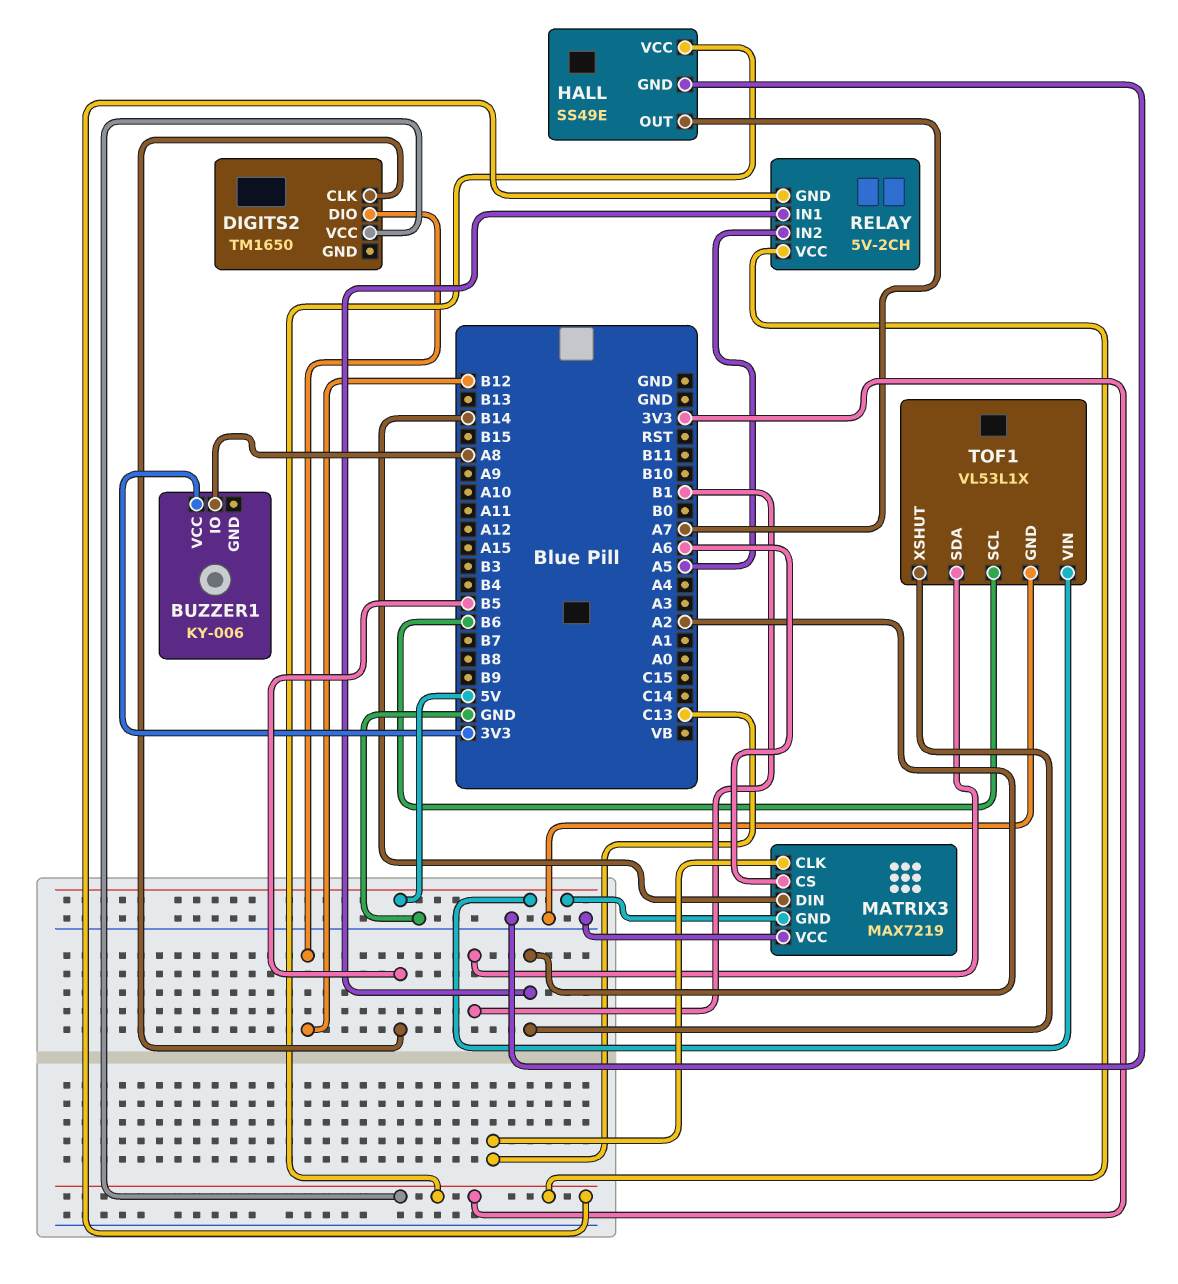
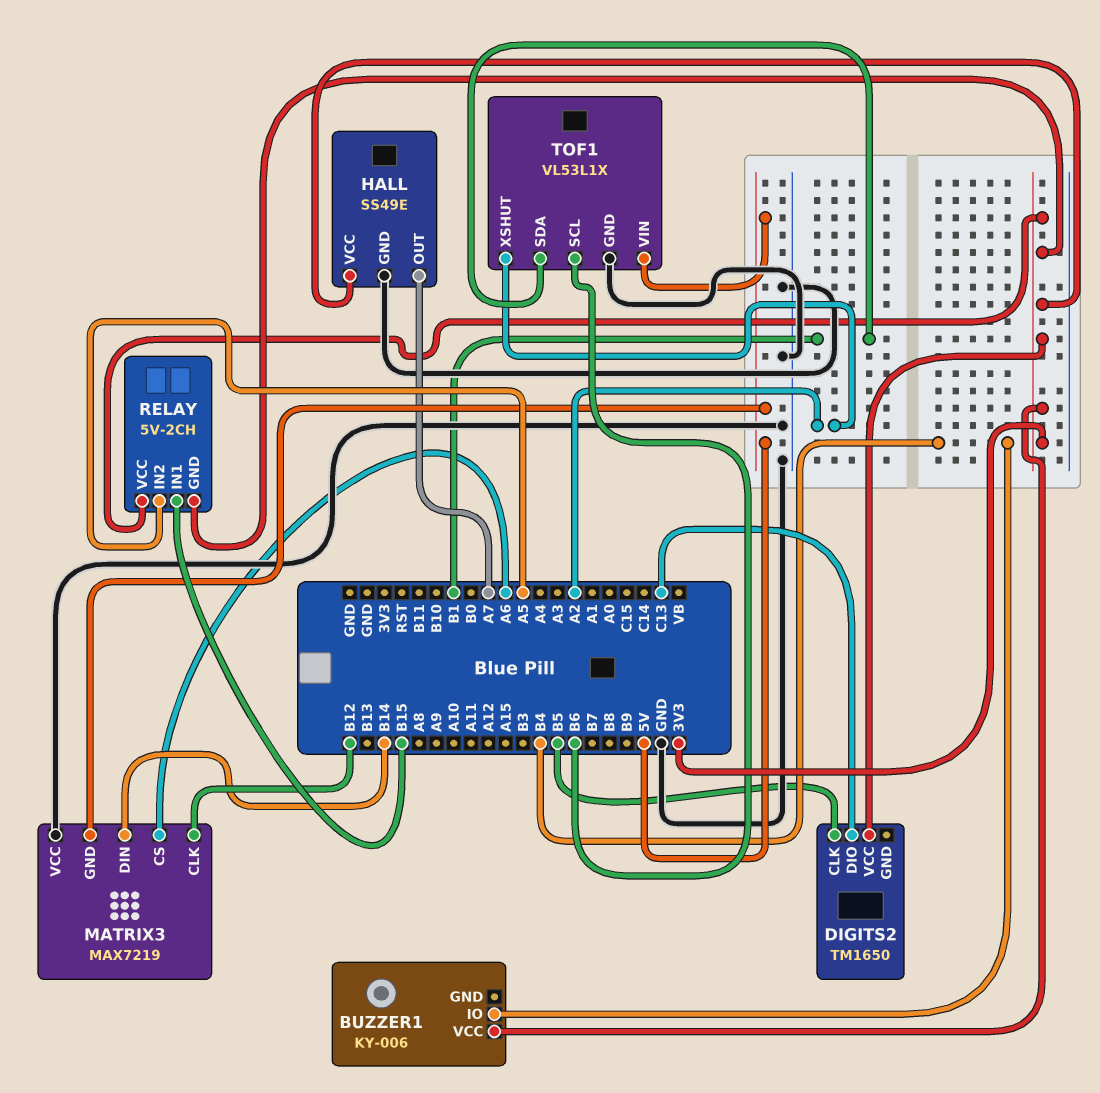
BUZZER1 pin IO: A8 -> B4
DIGITS2 pin DIO: B12 -> C13
MATRIX3 pin CLK: C13 -> B12
RELAY pin IN1: A2 -> B15

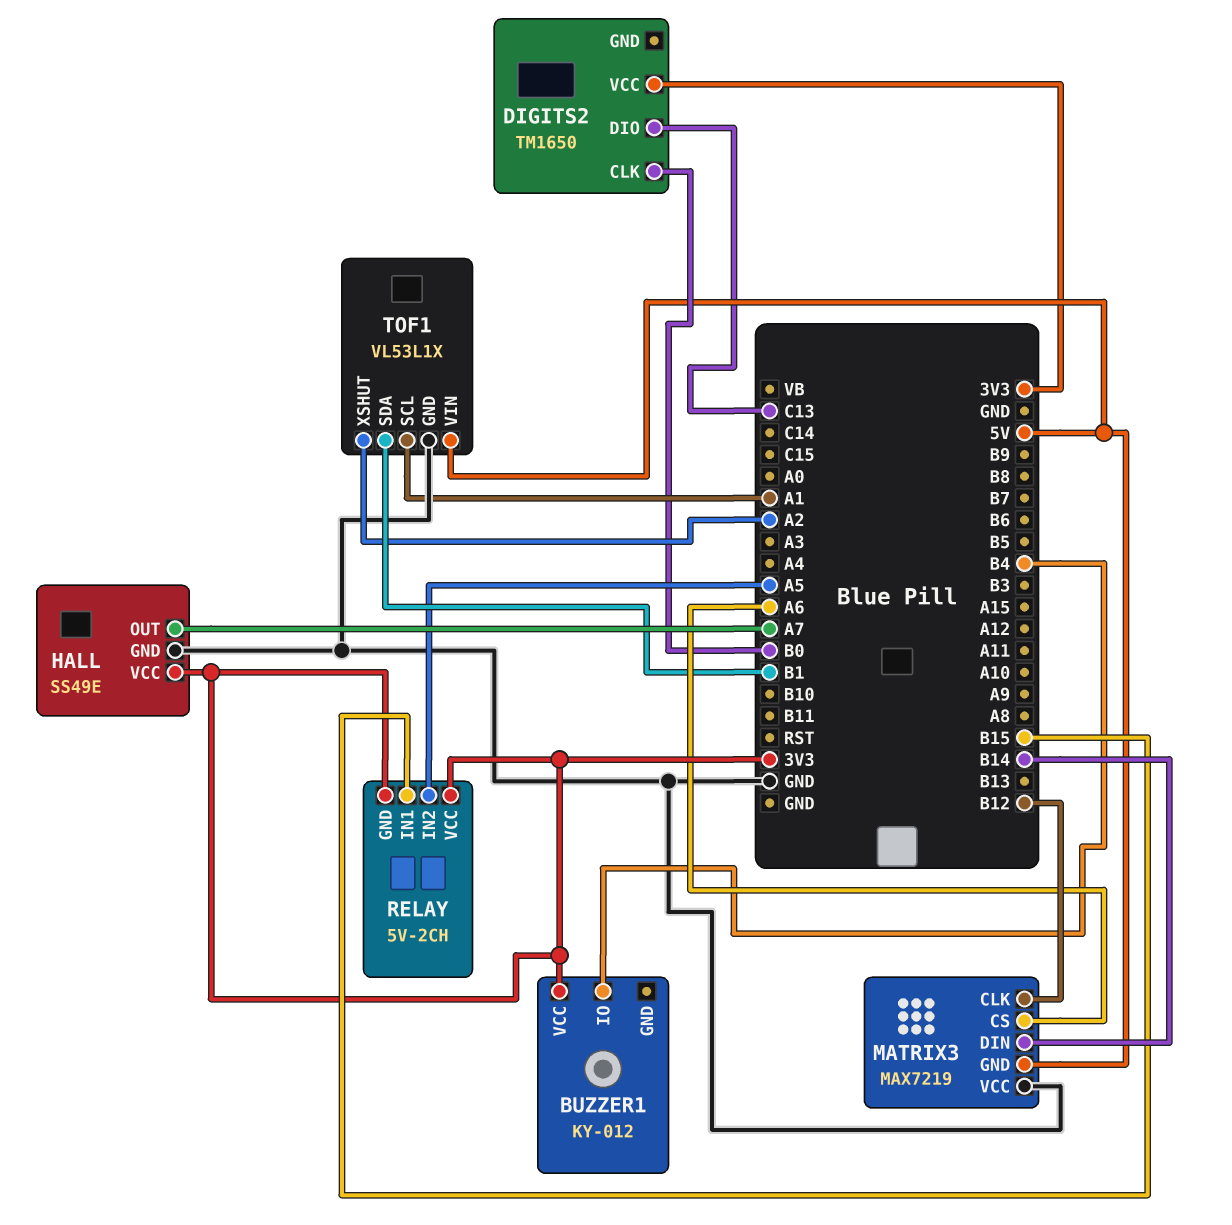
BUZZER1: KY-006 -> KY-012
DIGITS2 pin CLK: B5 -> B0
TOF1 pin SCL: B6 -> A1

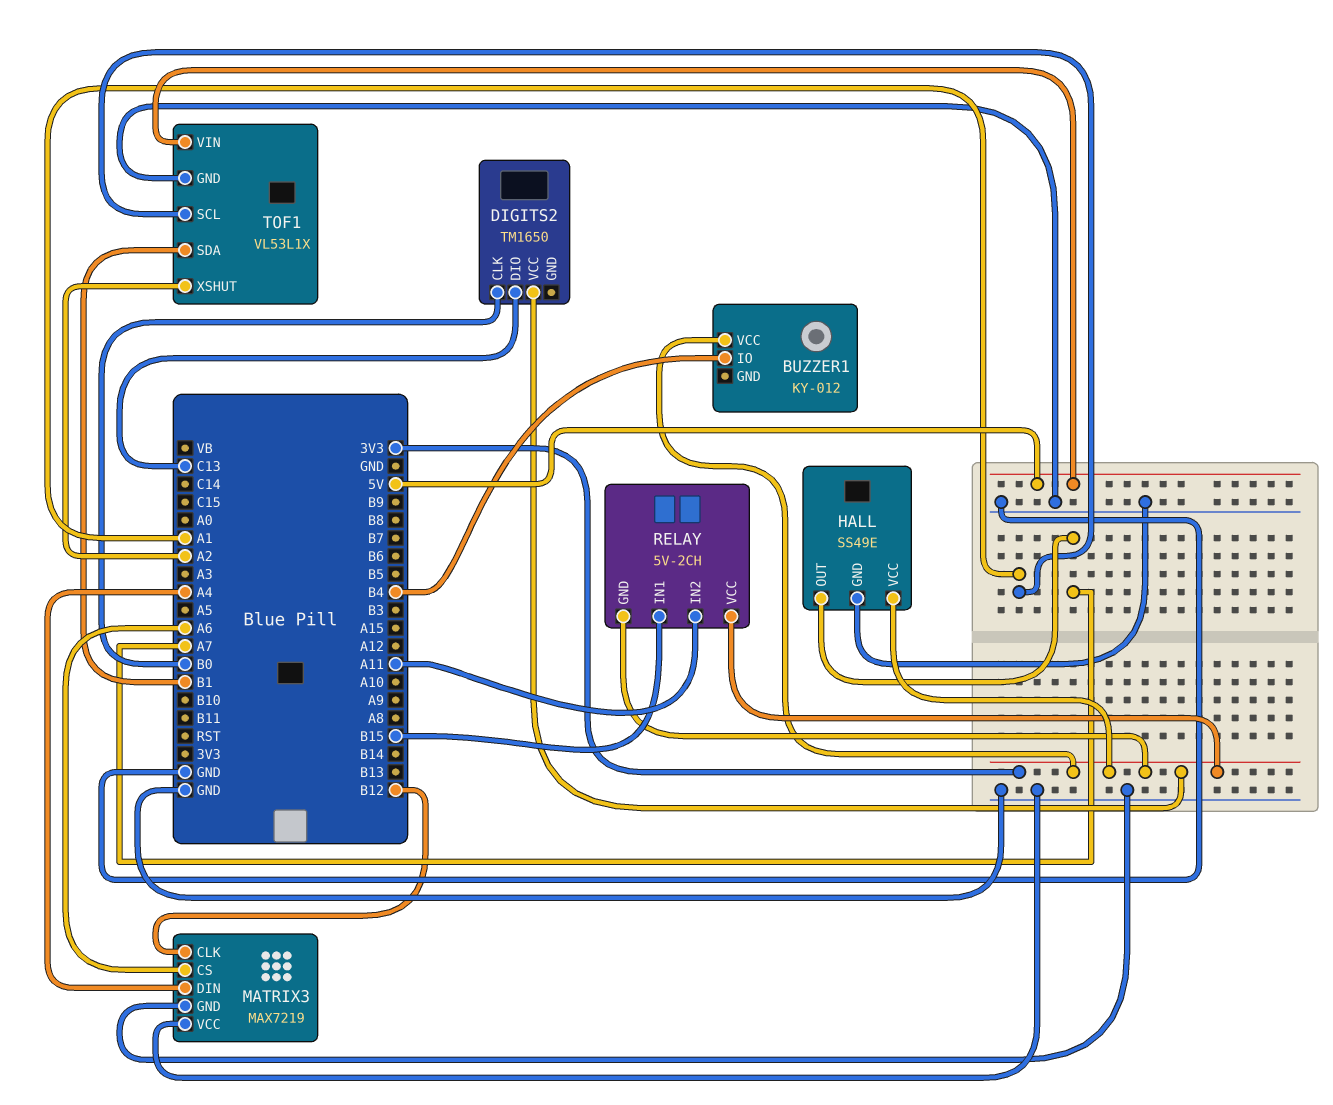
MATRIX3 pin DIN: B14 -> A4
MATRIX3 pin GND: 5V -> GND
RELAY pin IN2: A5 -> A11

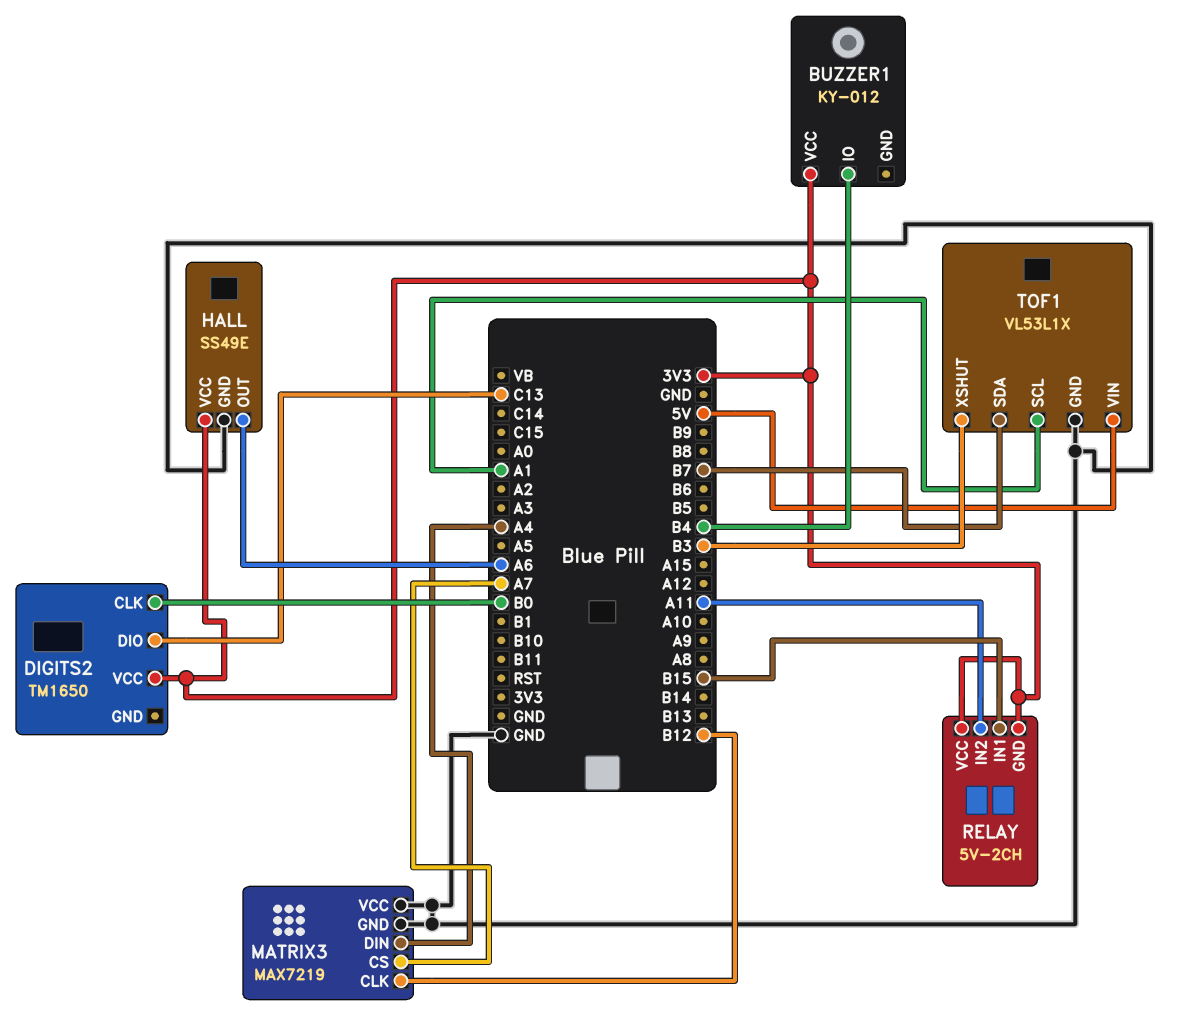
HALL pin OUT: A7 -> A6
MATRIX3 pin CS: A6 -> A7
TOF1 pin SDA: B1 -> B7
TOF1 pin XSHUT: A2 -> B3

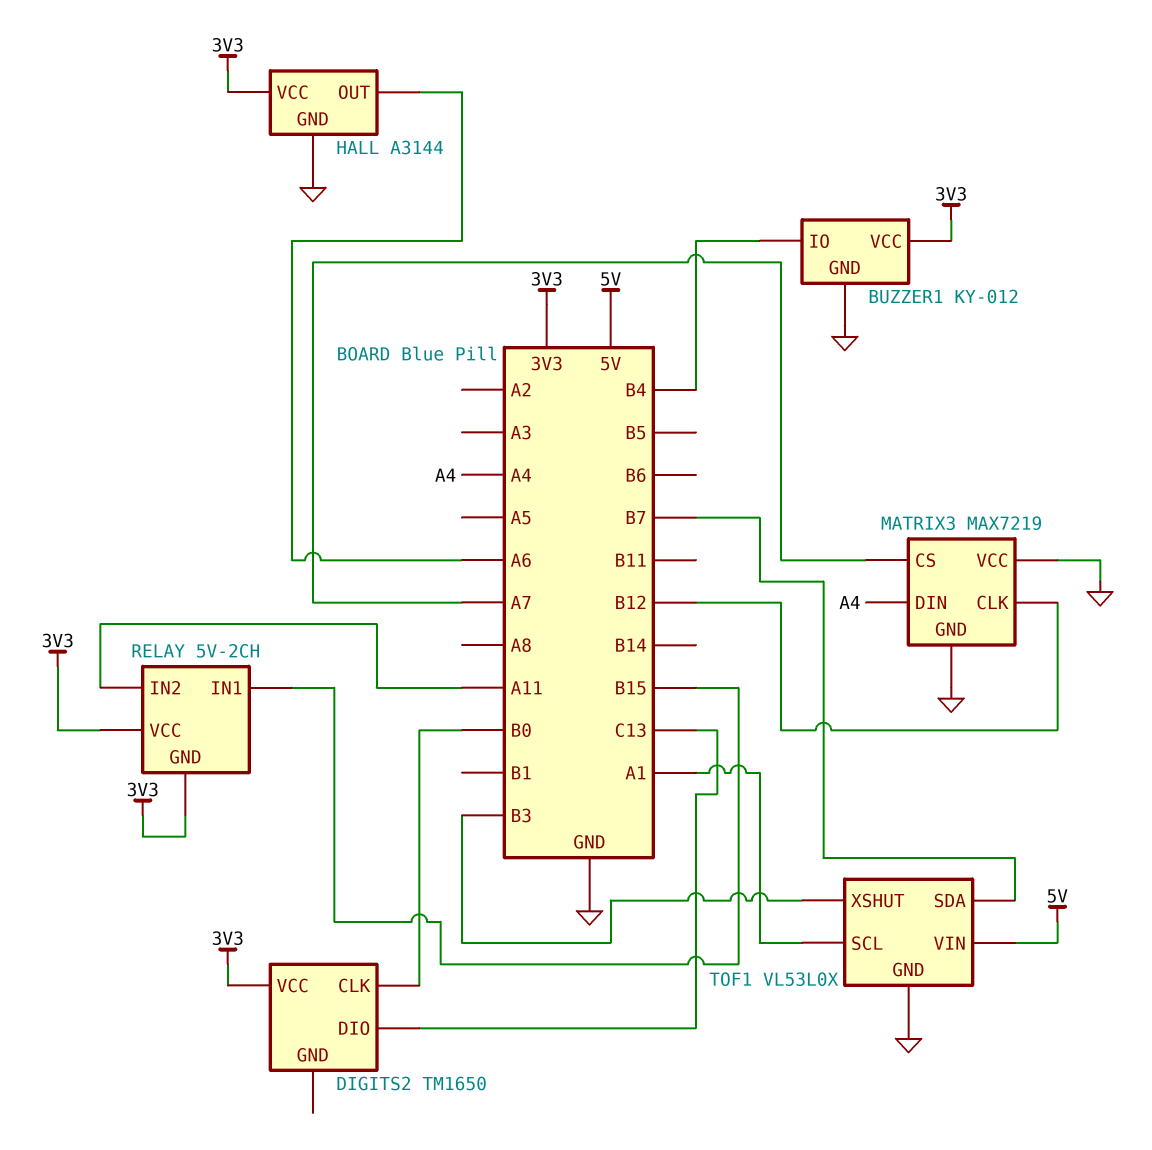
BUZZER1 pin GND: none -> GND
HALL: SS49E -> A3144
TOF1: VL53L1X -> VL53L0X

